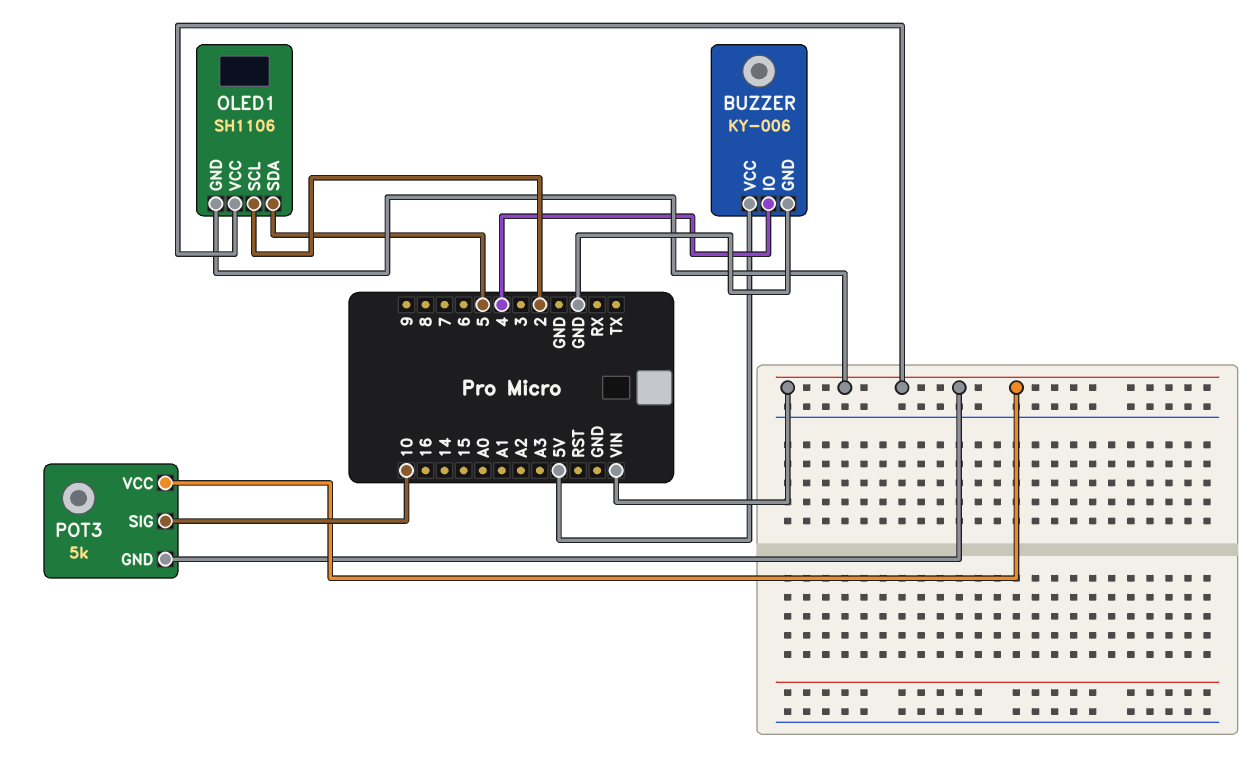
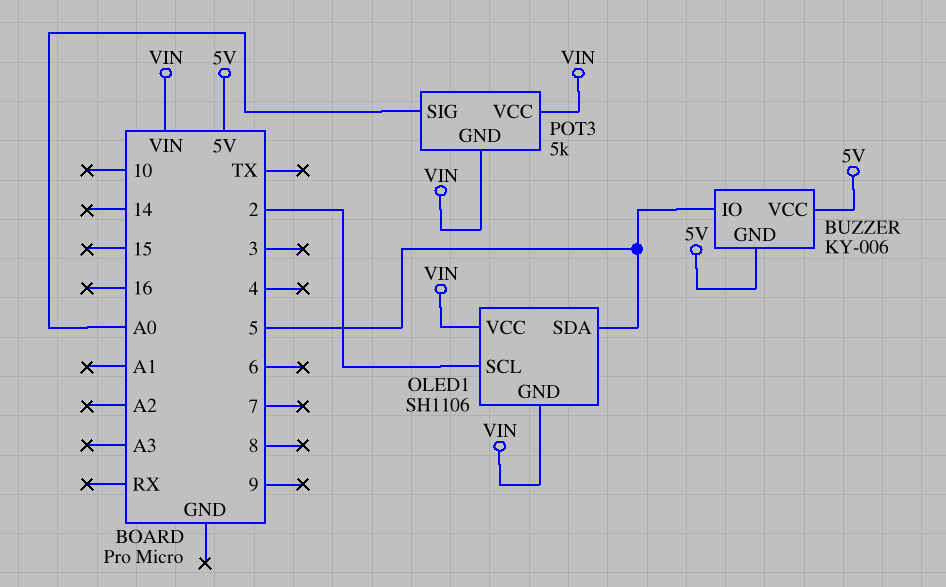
BUZZER pin GND: GND -> 5V
BUZZER pin IO: 4 -> 5
POT3 pin SIG: 10 -> A0

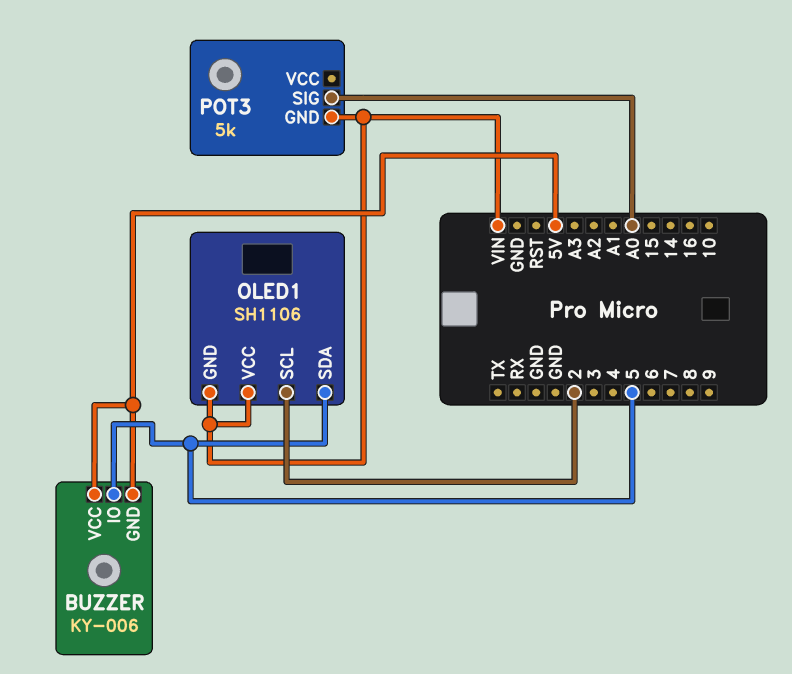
POT3 pin VCC: VIN -> none

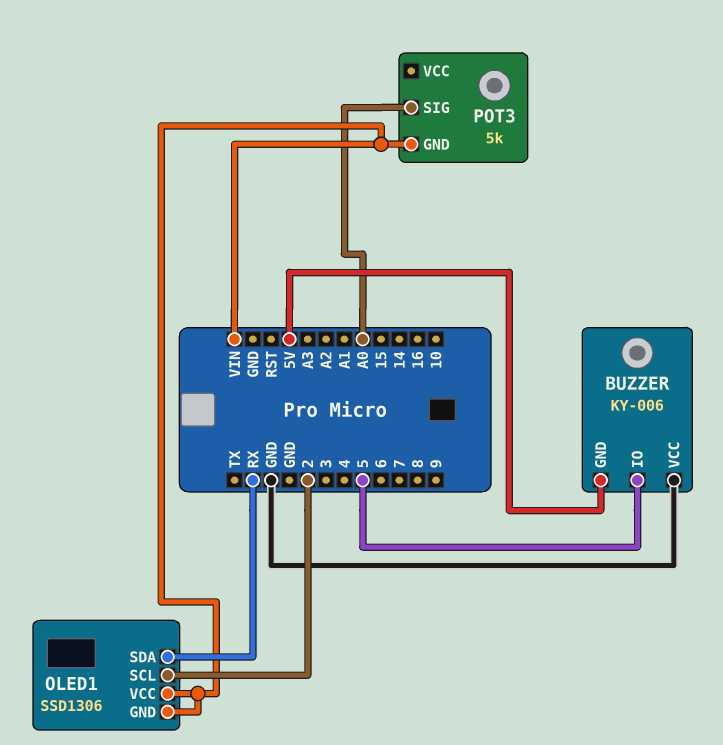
BUZZER pin VCC: 5V -> GND
OLED1: SH1106 -> SSD1306
OLED1 pin SDA: 5 -> RX

